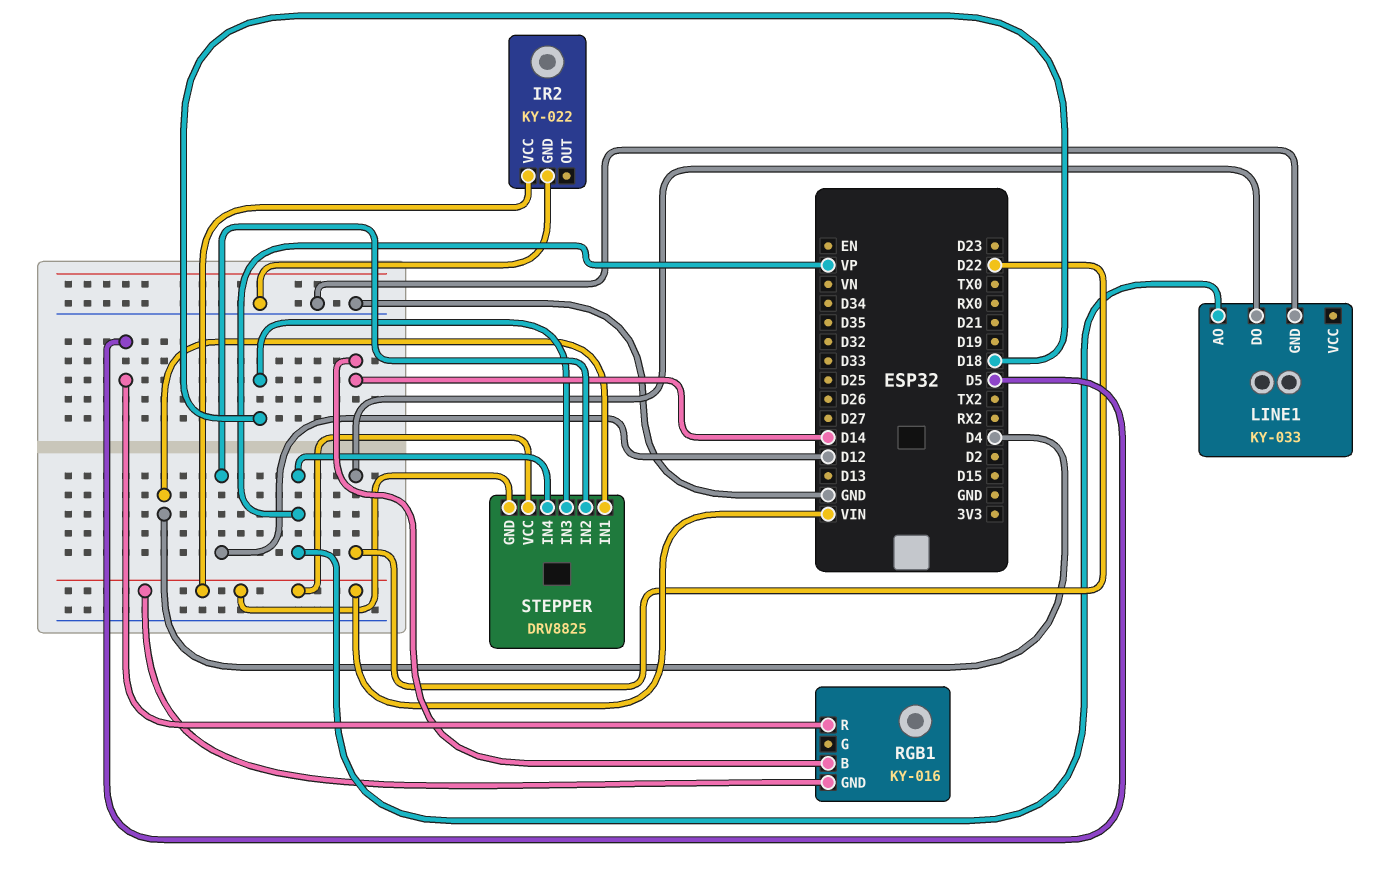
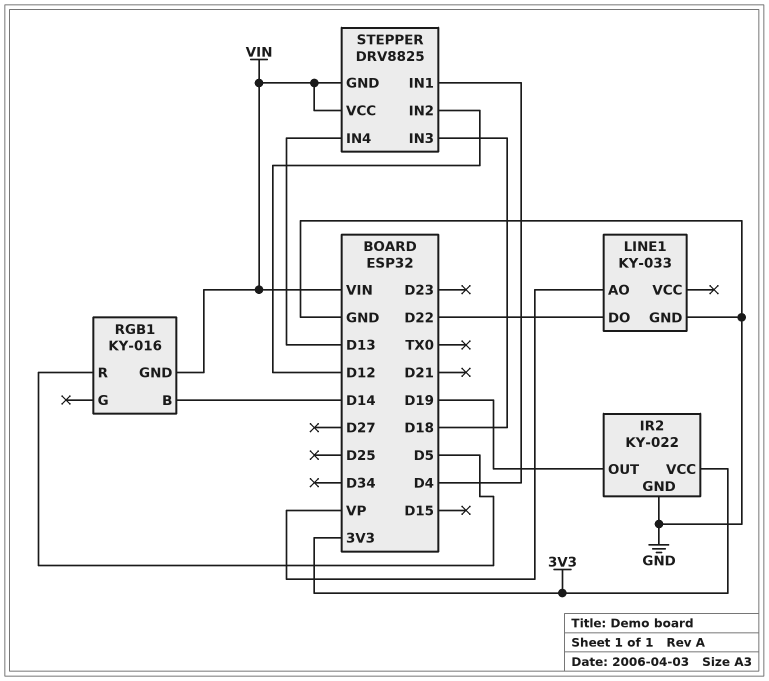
IR2 pin OUT: none -> D19
IR2 pin VCC: VIN -> 3V3
STEPPER pin IN4: VP -> D13

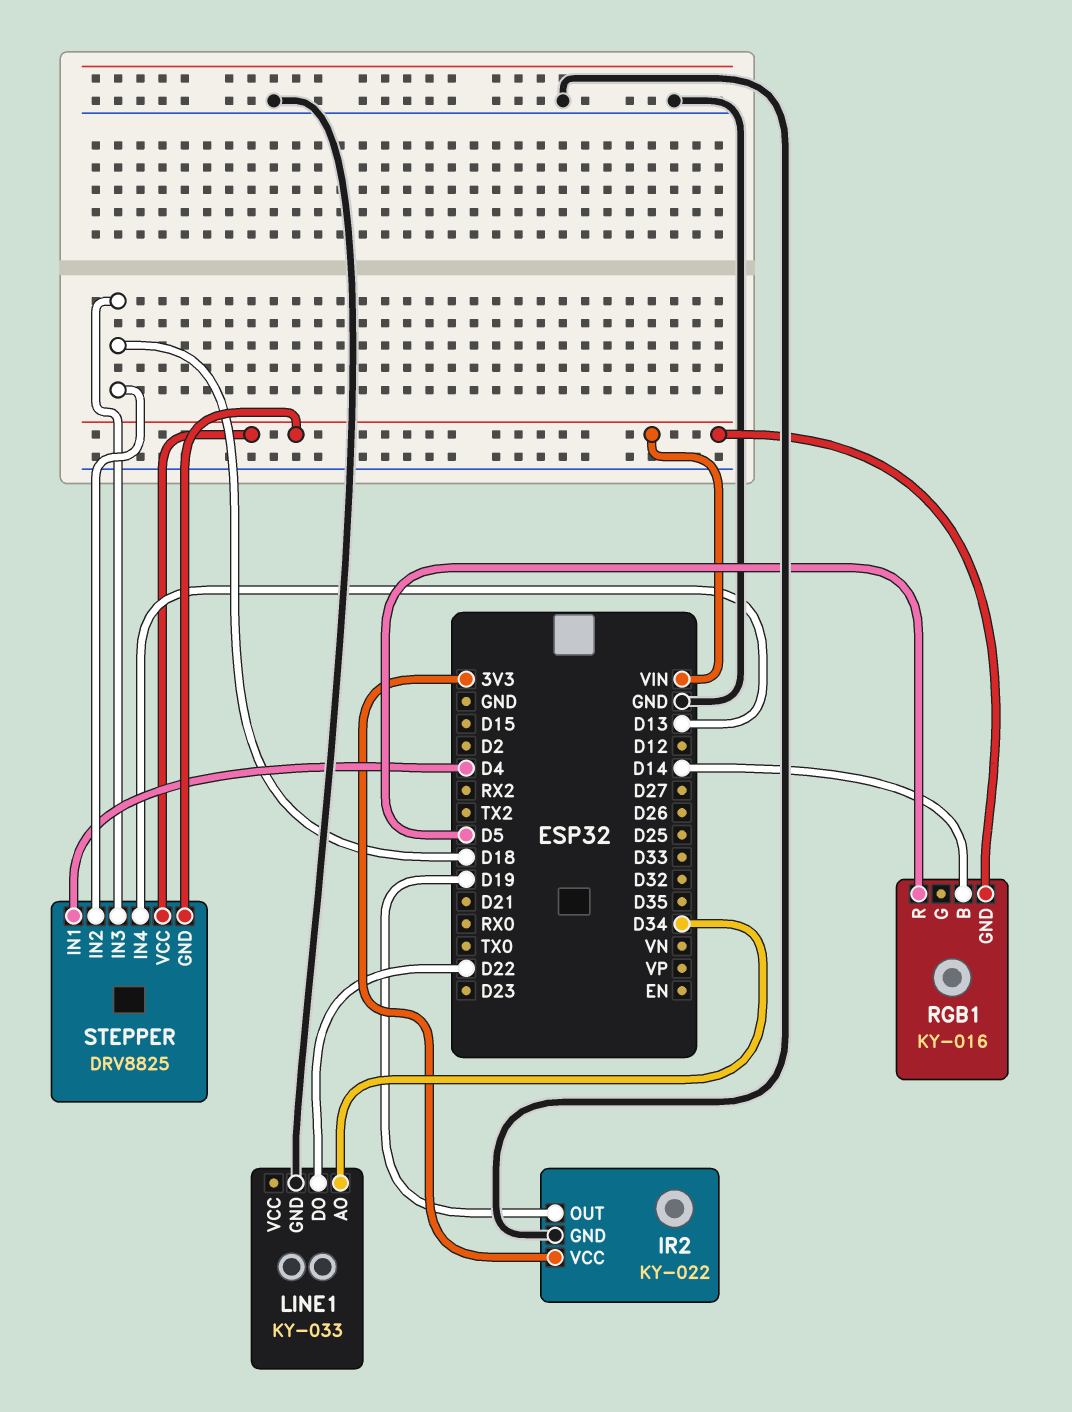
LINE1 pin AO: VP -> D34
STEPPER pin IN2: D12 -> D18

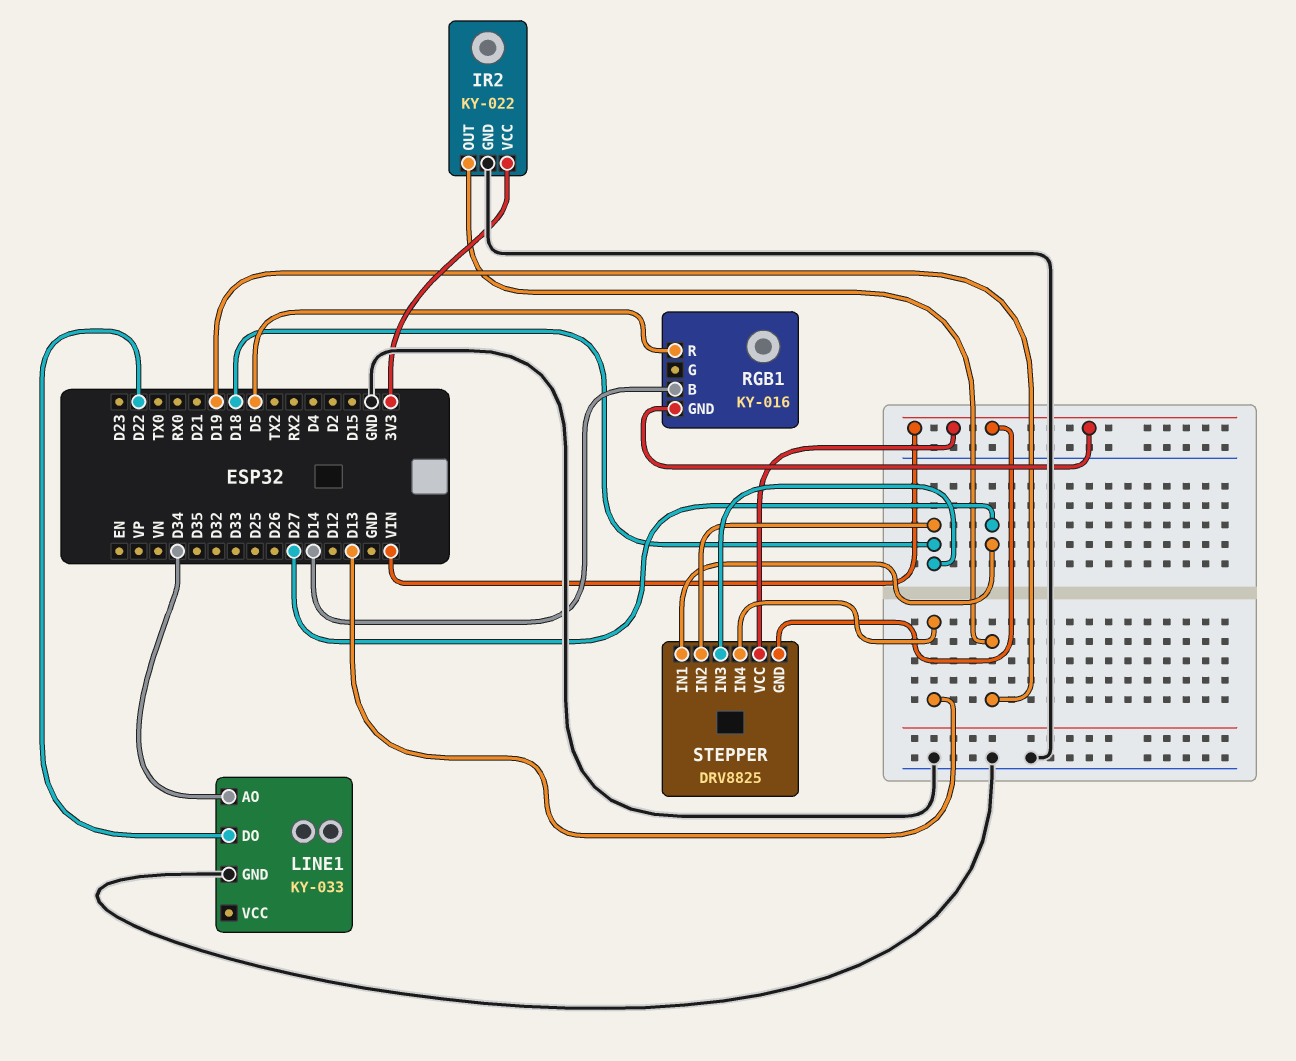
STEPPER pin IN1: D4 -> D27

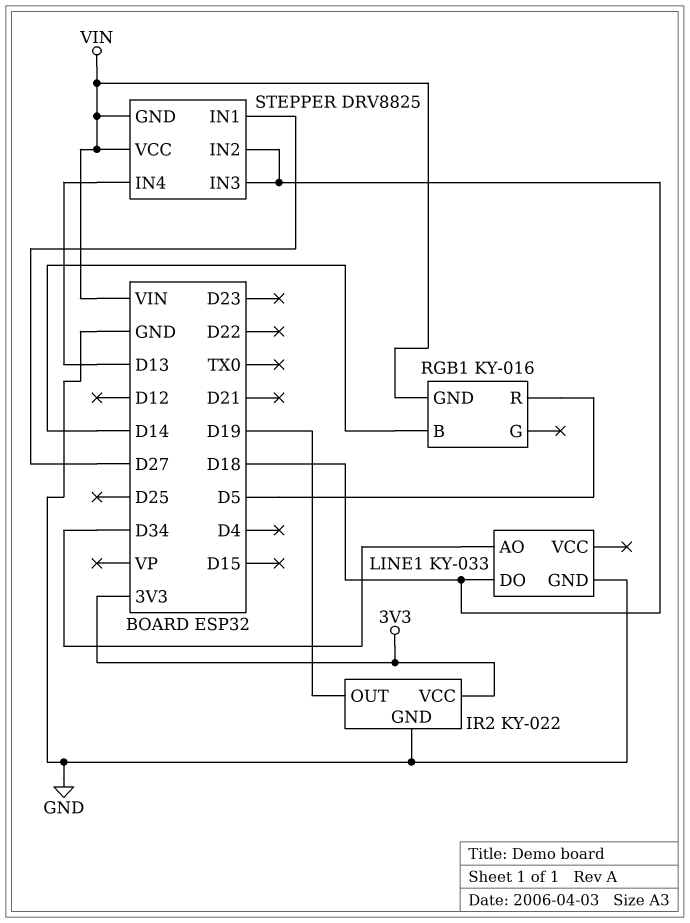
LINE1 pin DO: D22 -> D18

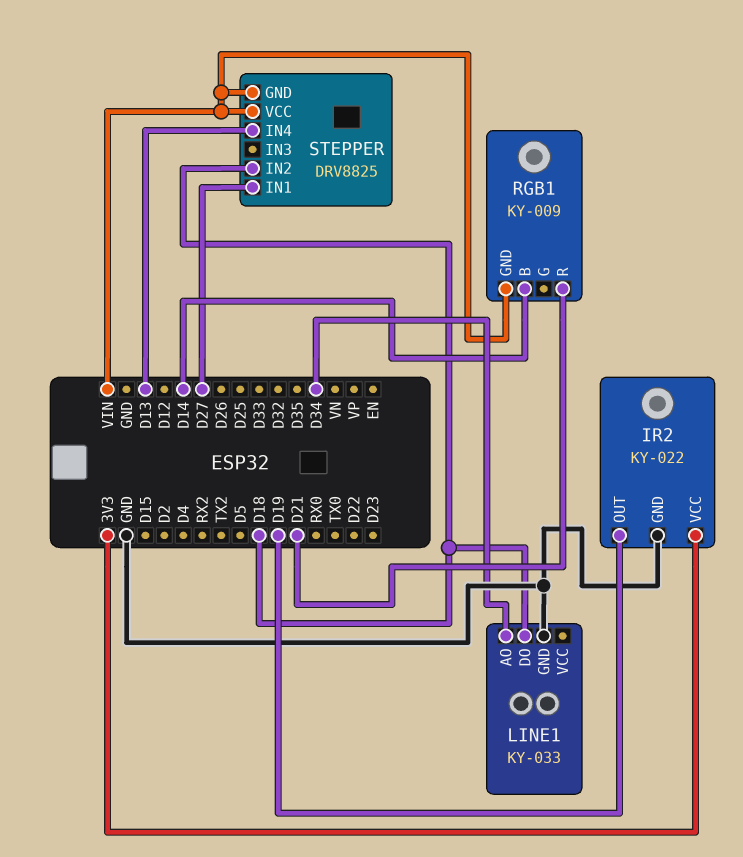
RGB1: KY-016 -> KY-009
RGB1 pin R: D5 -> D21
STEPPER pin IN3: D18 -> none

